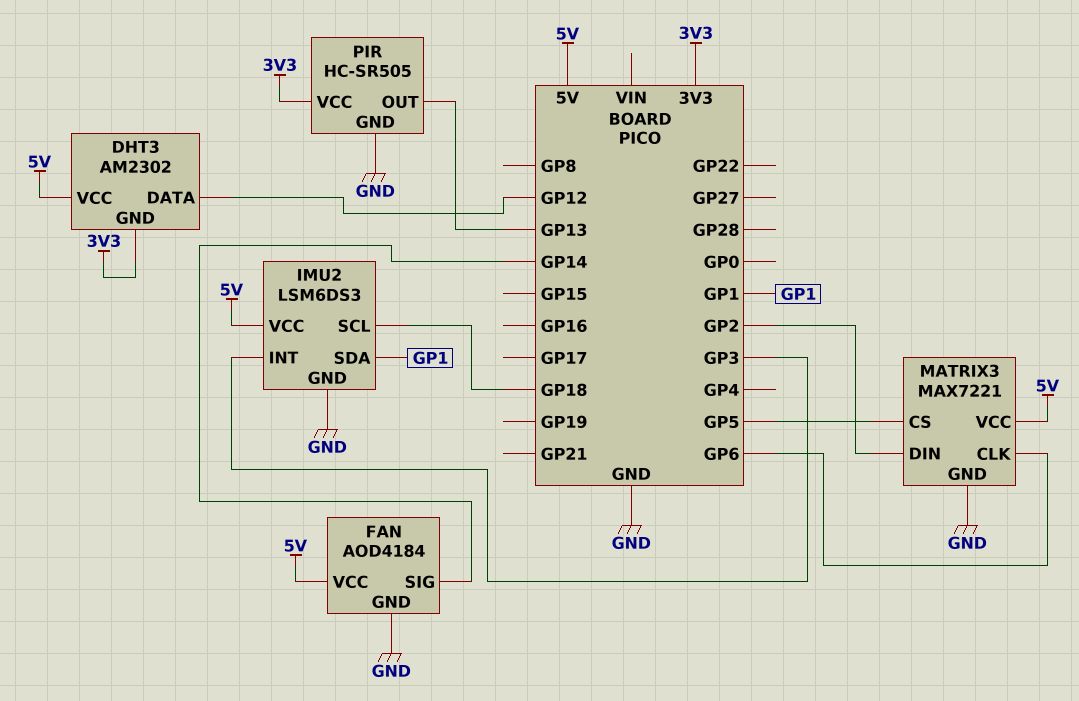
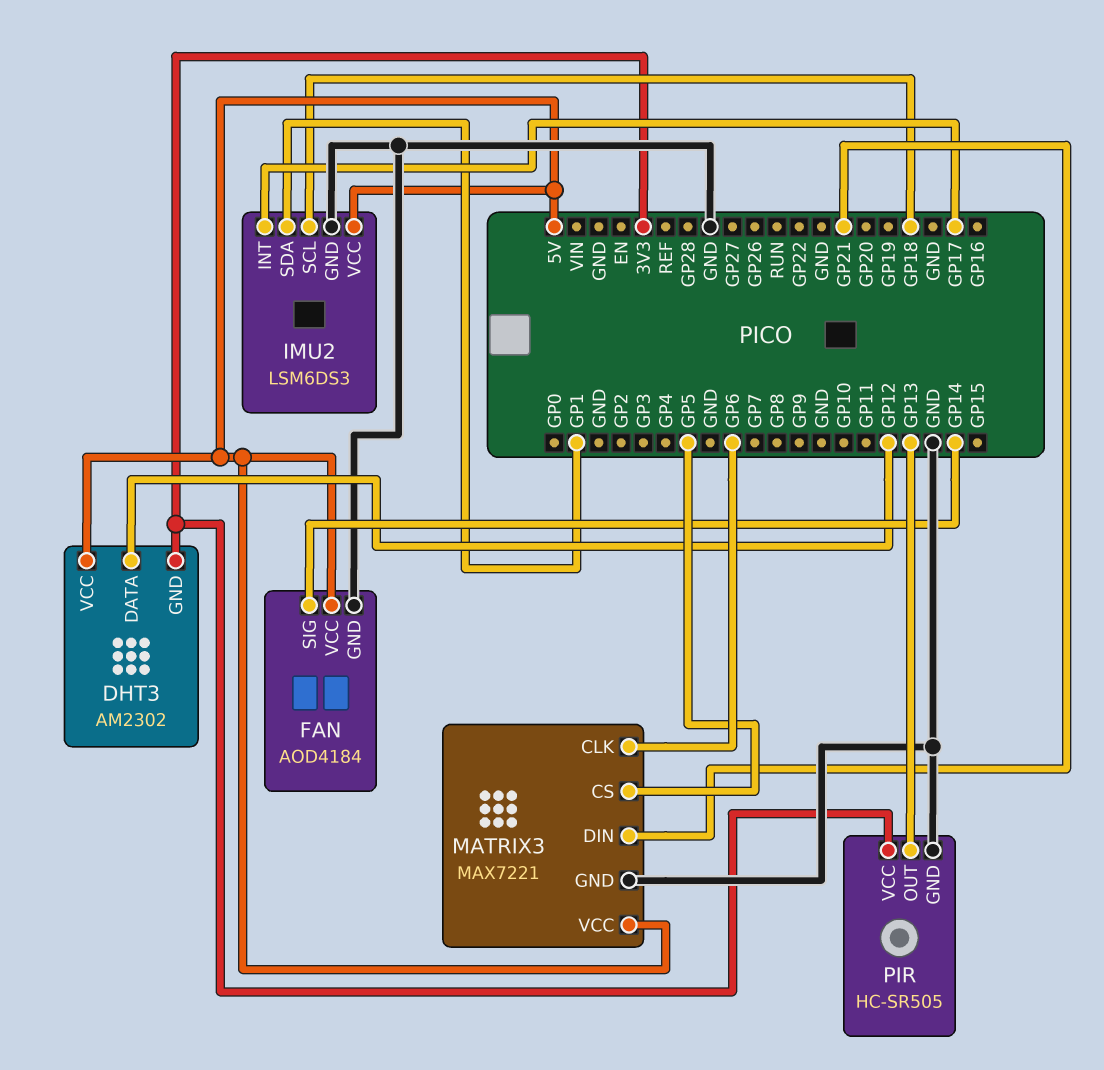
IMU2 pin INT: GP3 -> GP17
MATRIX3 pin DIN: GP2 -> GP21

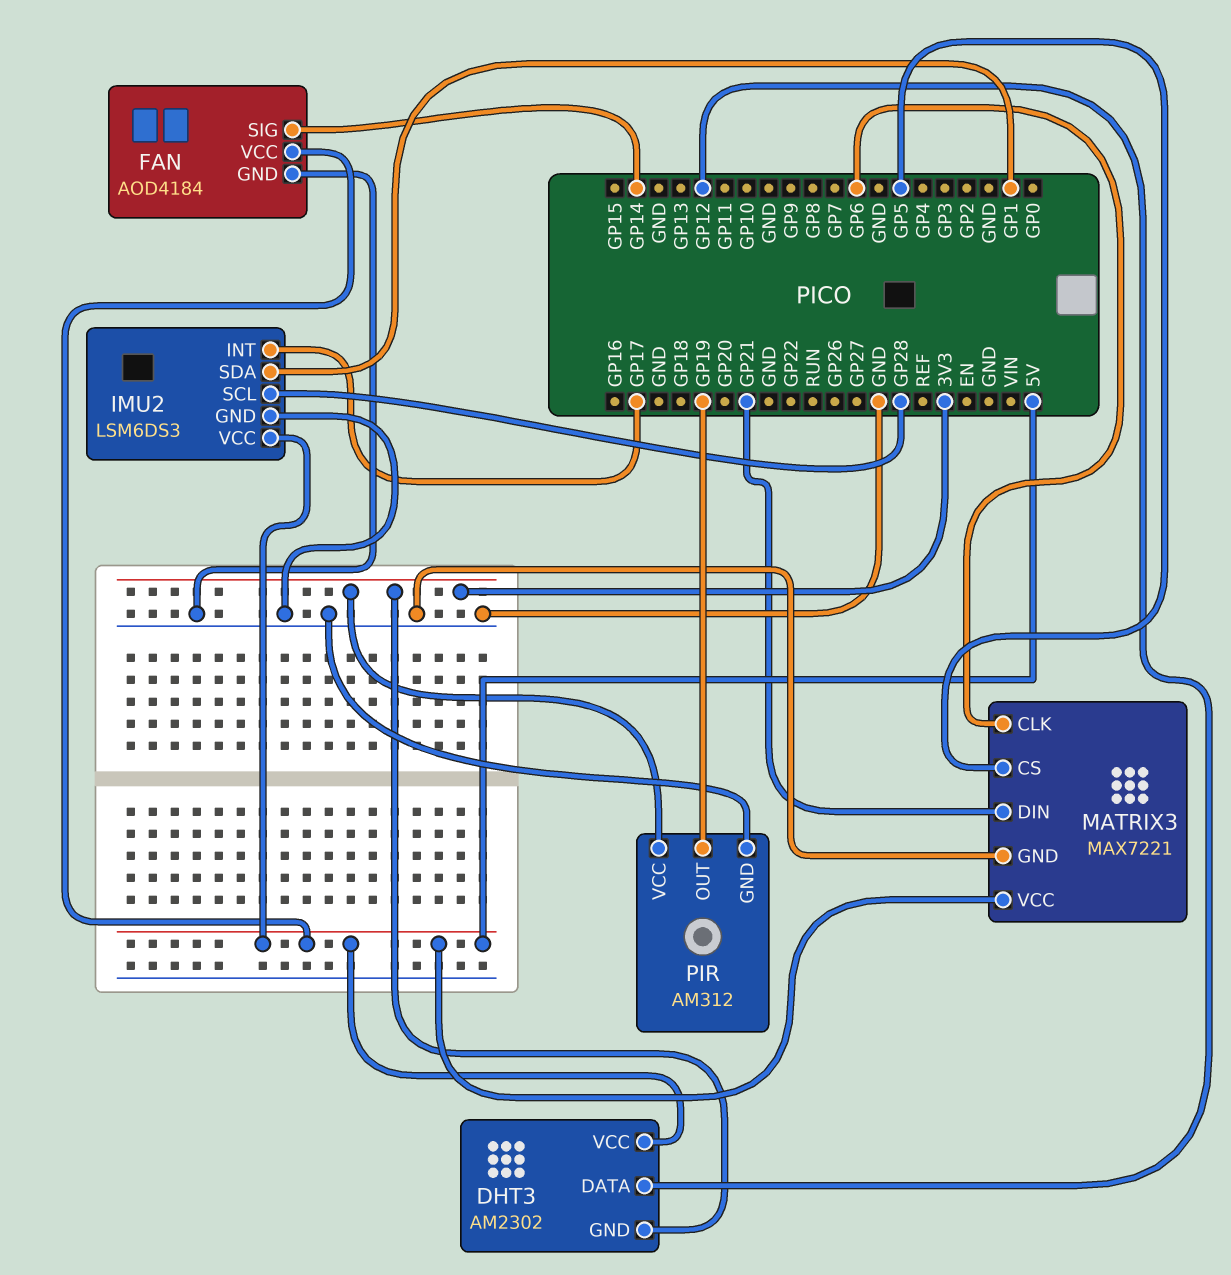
IMU2 pin SCL: GP18 -> GP28
PIR: HC-SR505 -> AM312
PIR pin OUT: GP13 -> GP19

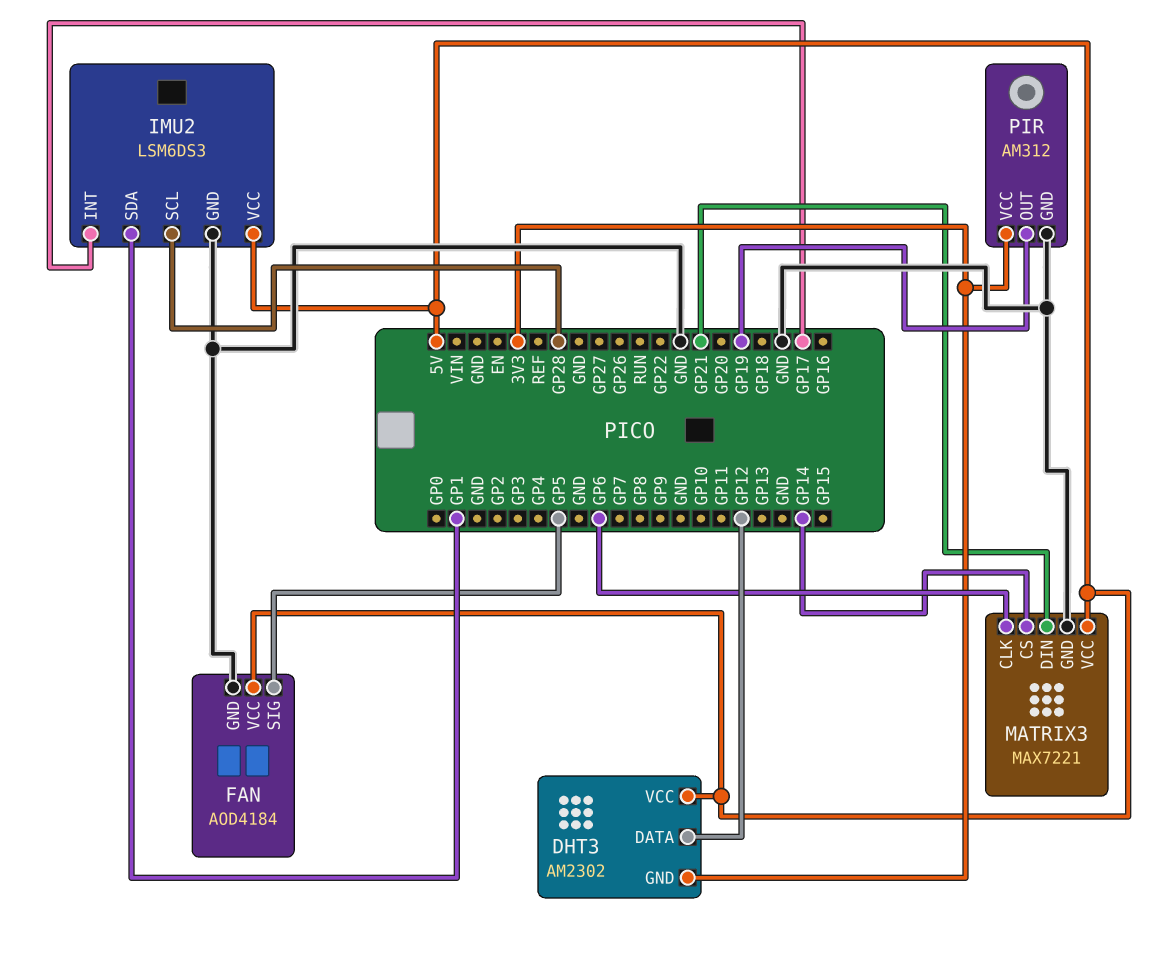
FAN pin SIG: GP14 -> GP5
MATRIX3 pin CS: GP5 -> GP14

